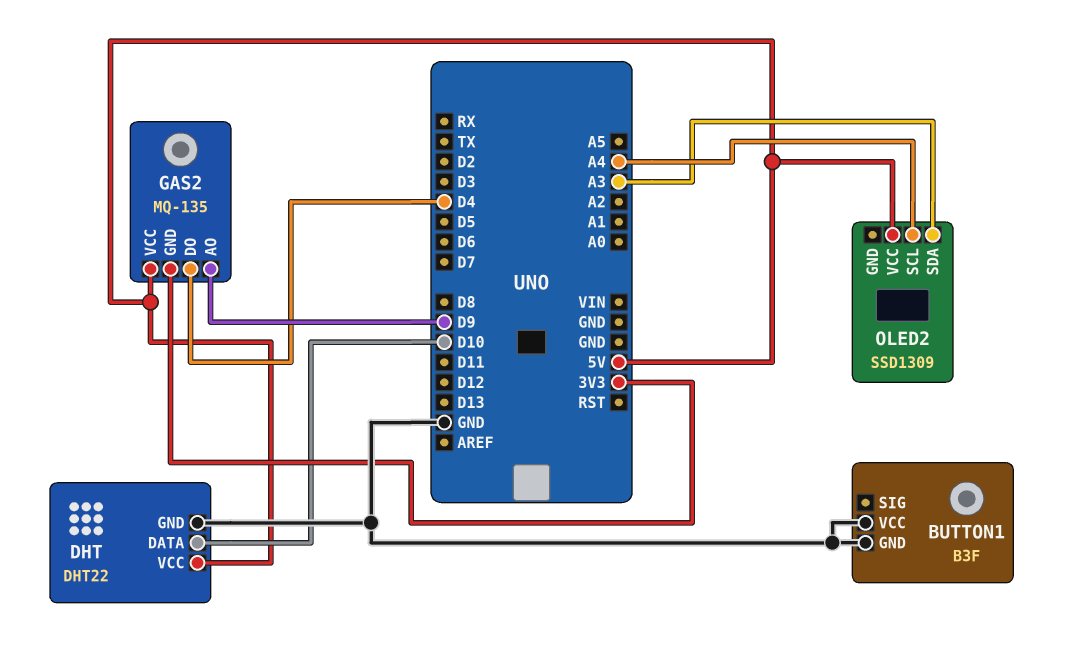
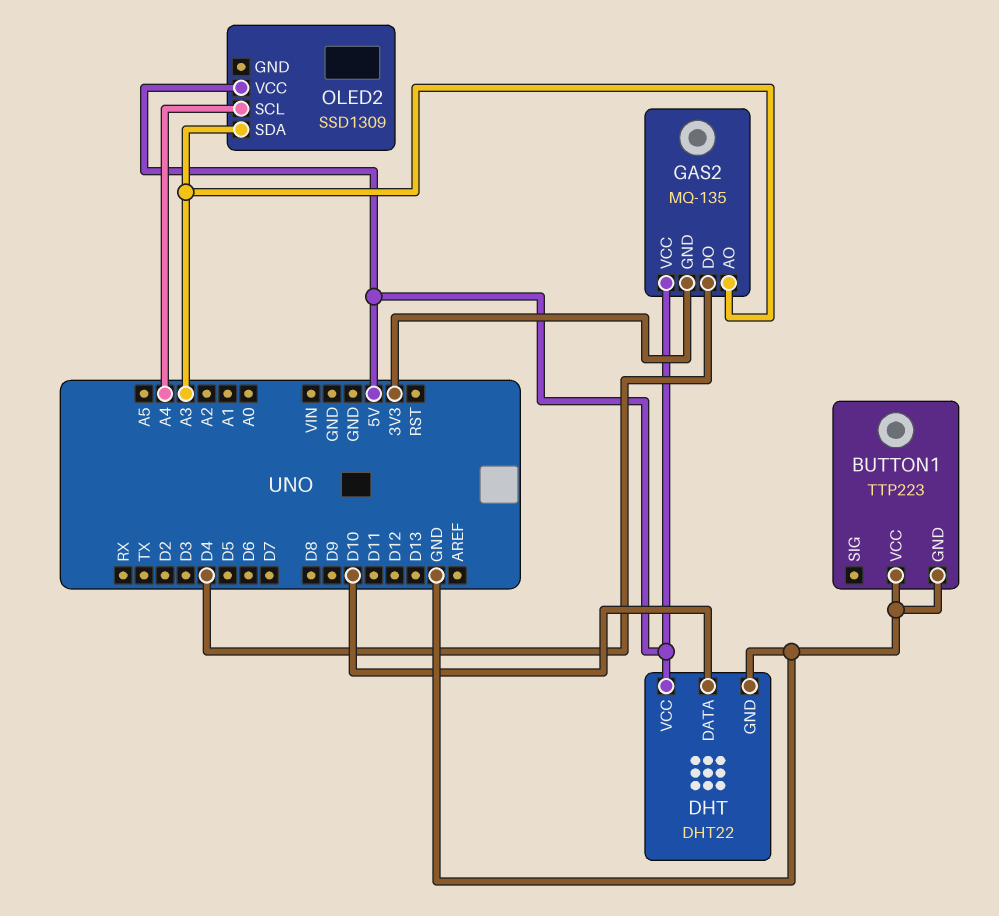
BUTTON1: B3F -> TTP223
GAS2 pin AO: D9 -> A3

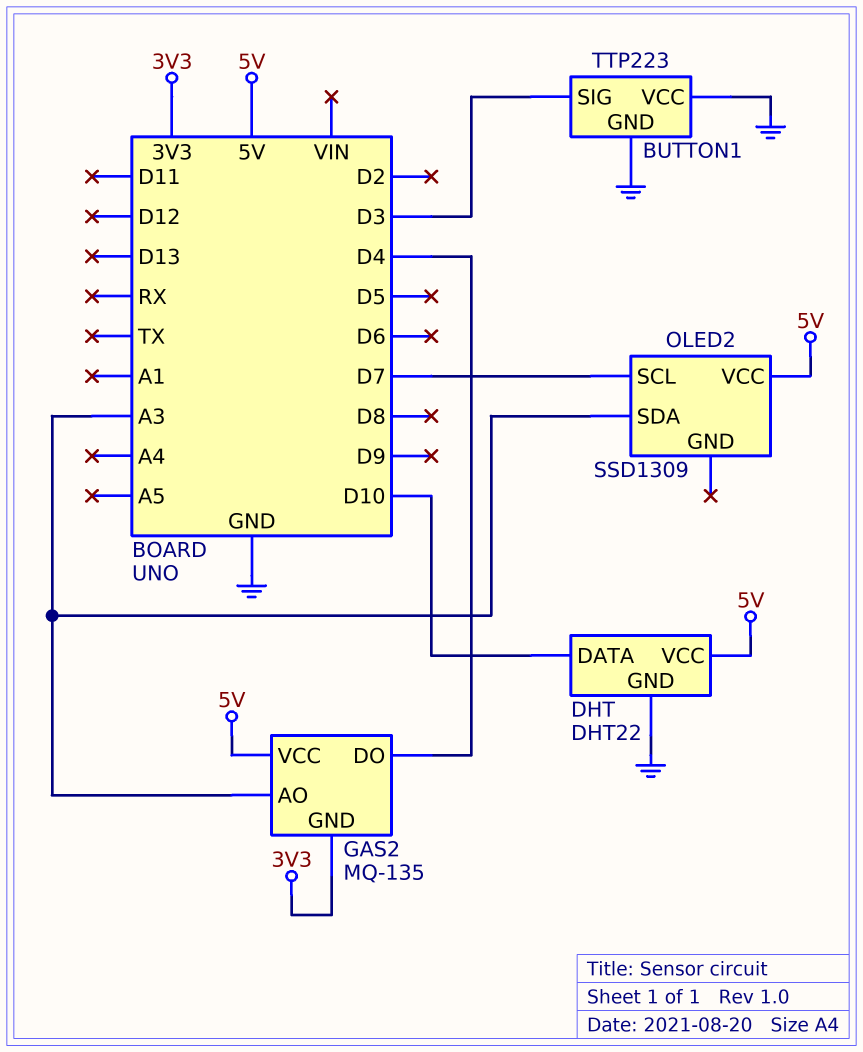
BUTTON1 pin SIG: none -> D3
OLED2 pin SCL: A4 -> D7

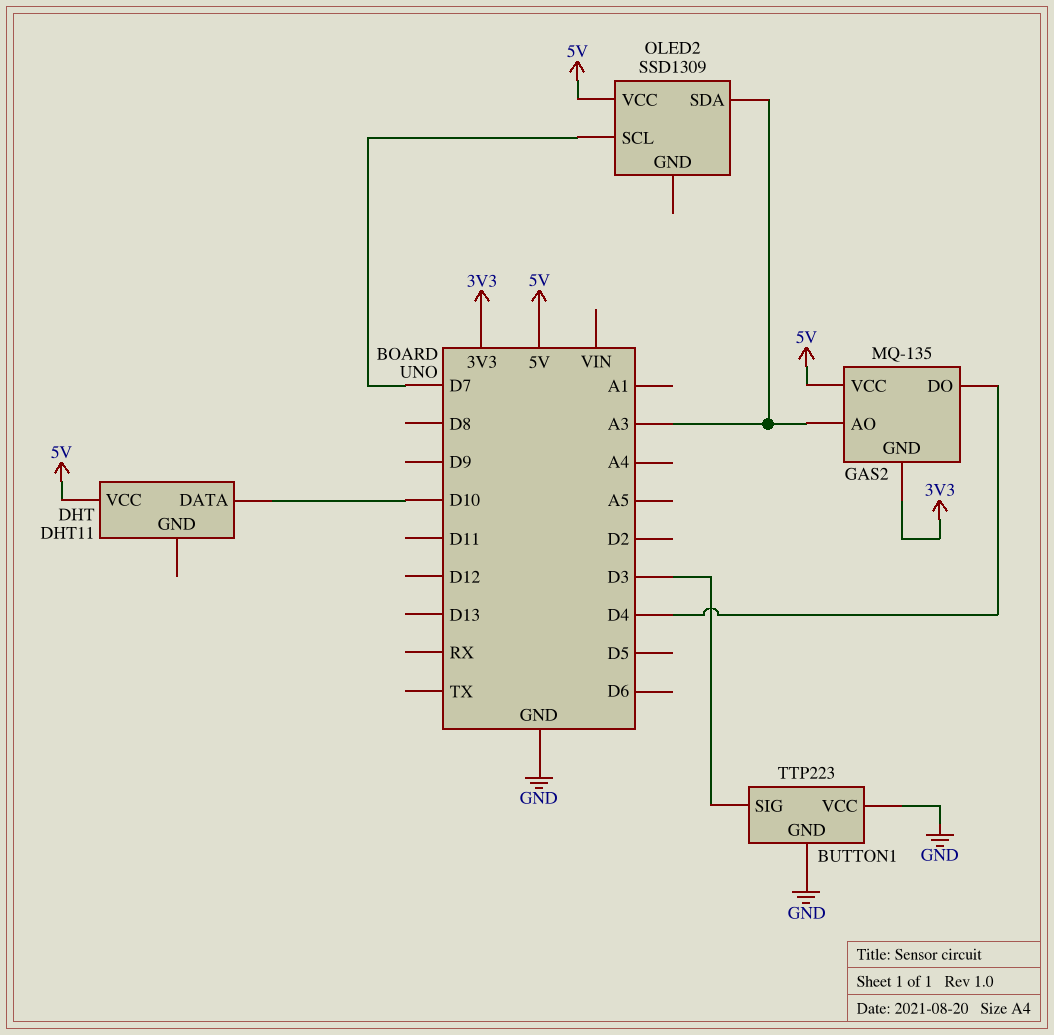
DHT: DHT22 -> DHT11
DHT pin GND: GND -> none

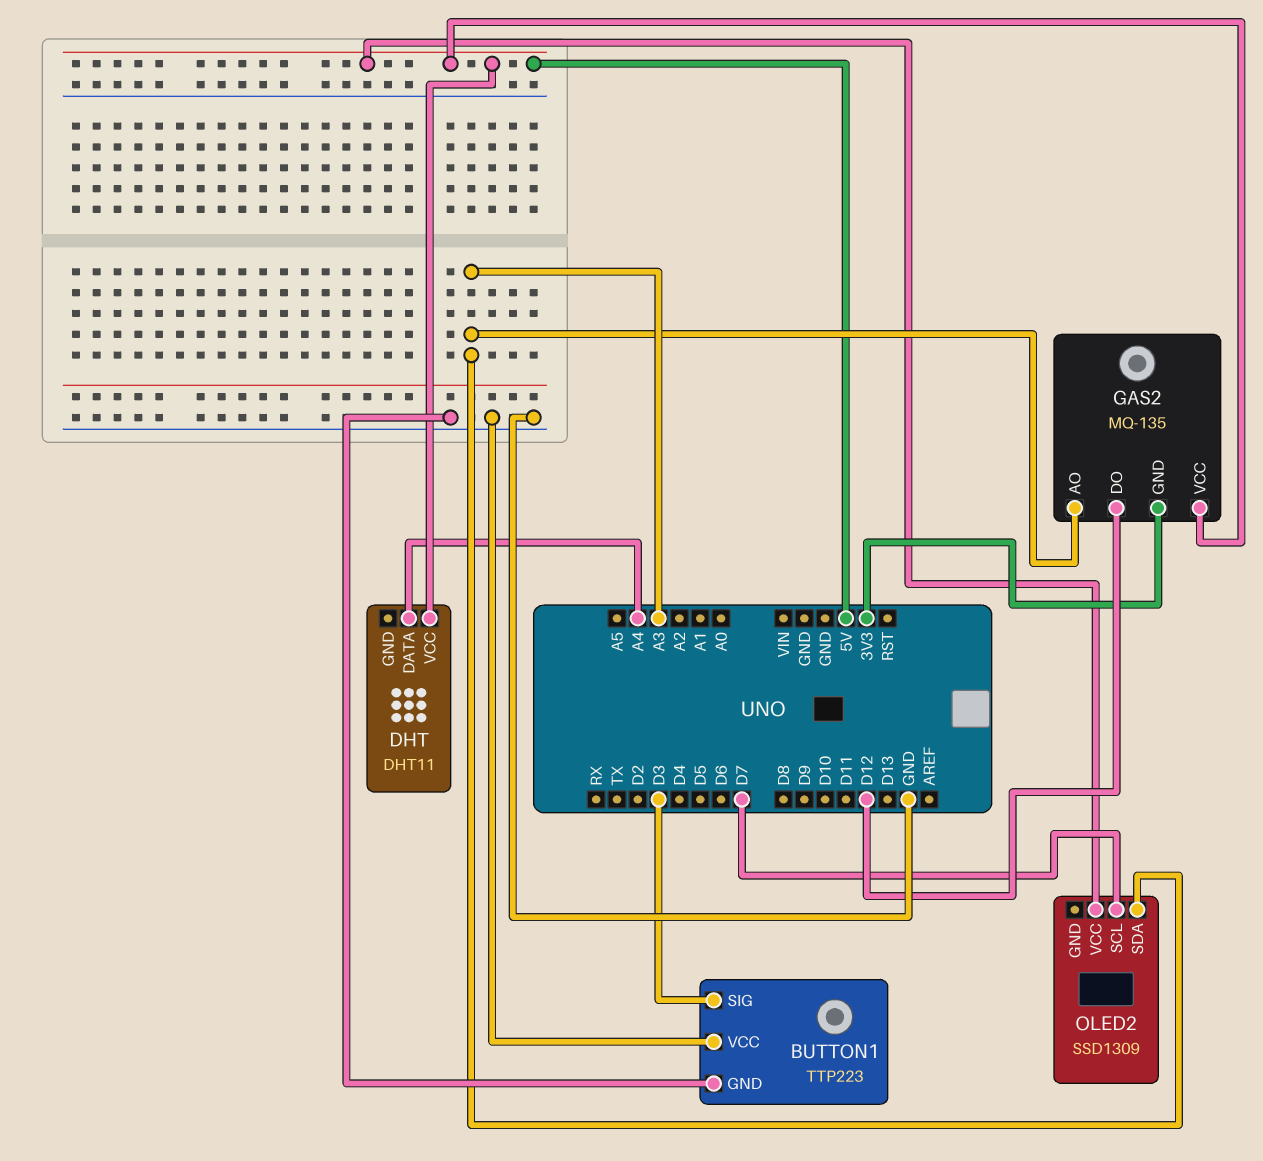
DHT pin DATA: D10 -> A4
GAS2 pin DO: D4 -> D12

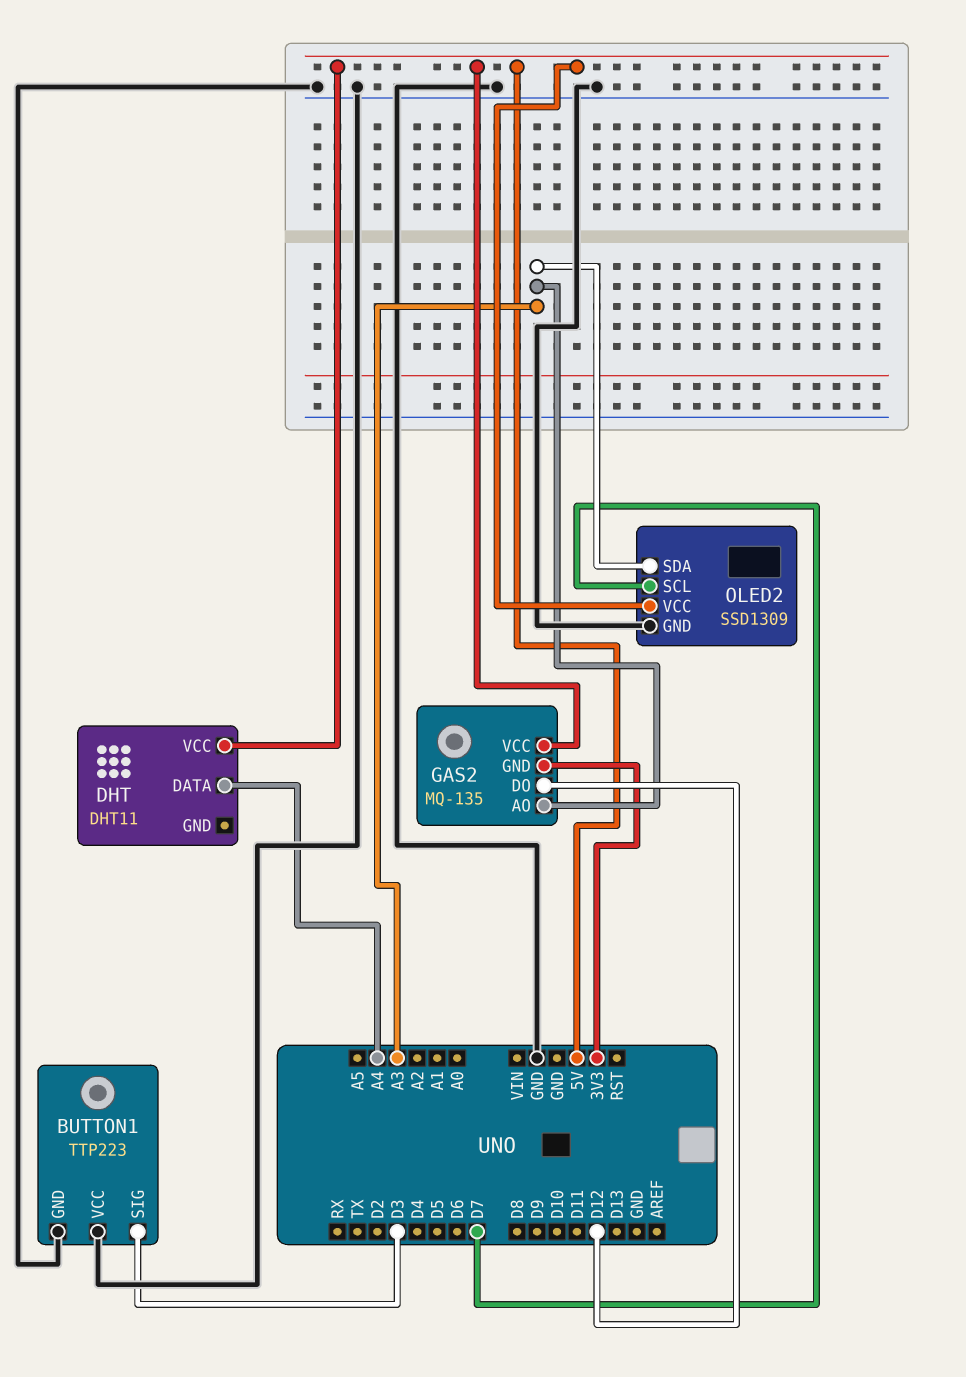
OLED2 pin GND: none -> GND

